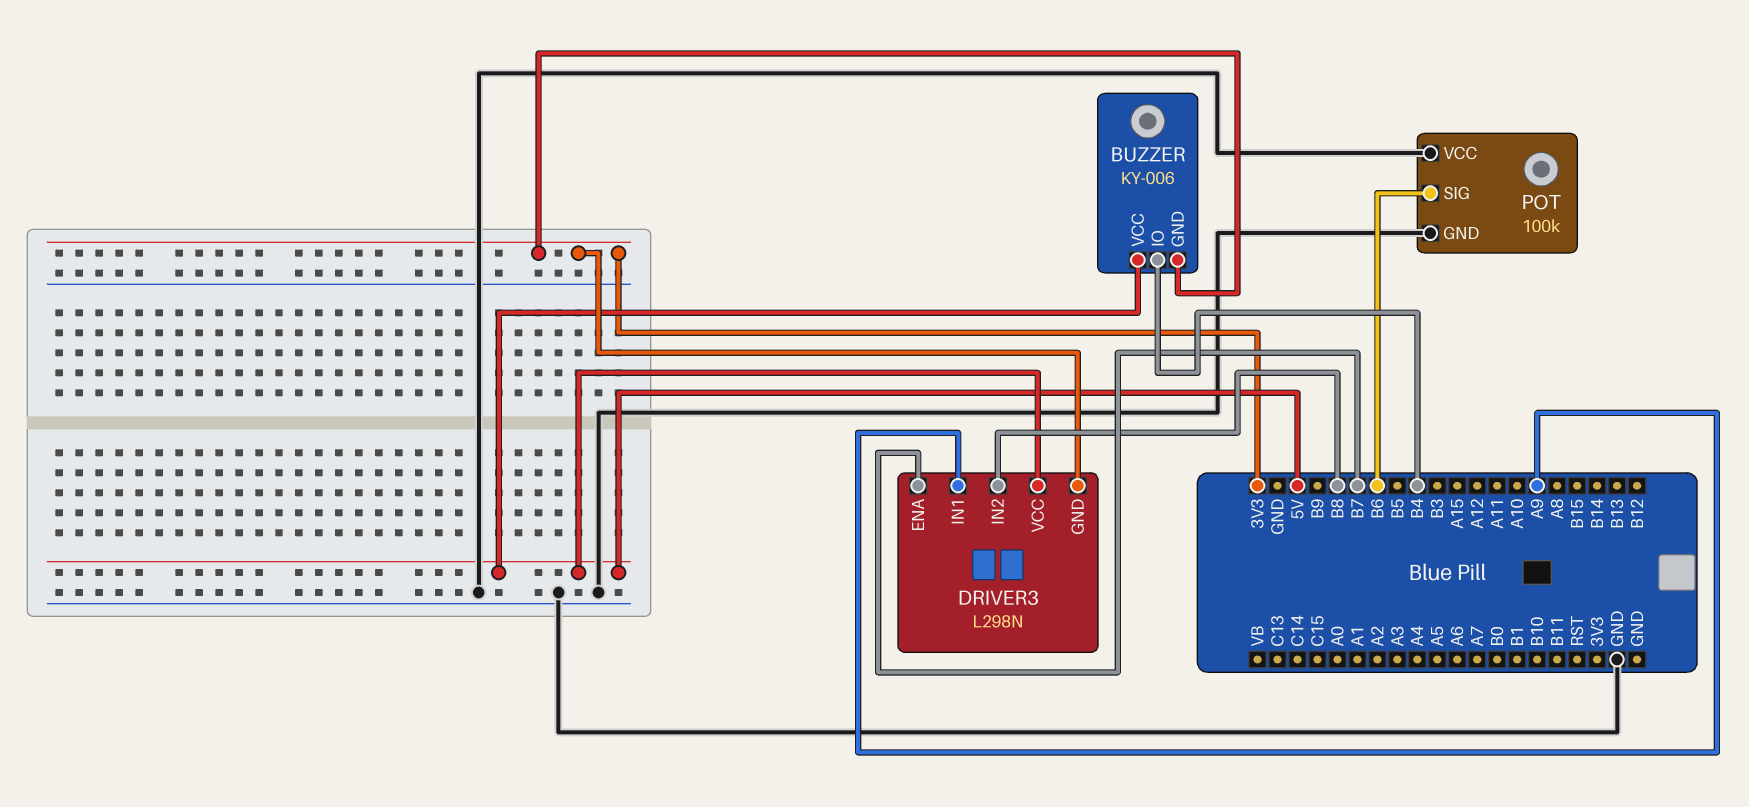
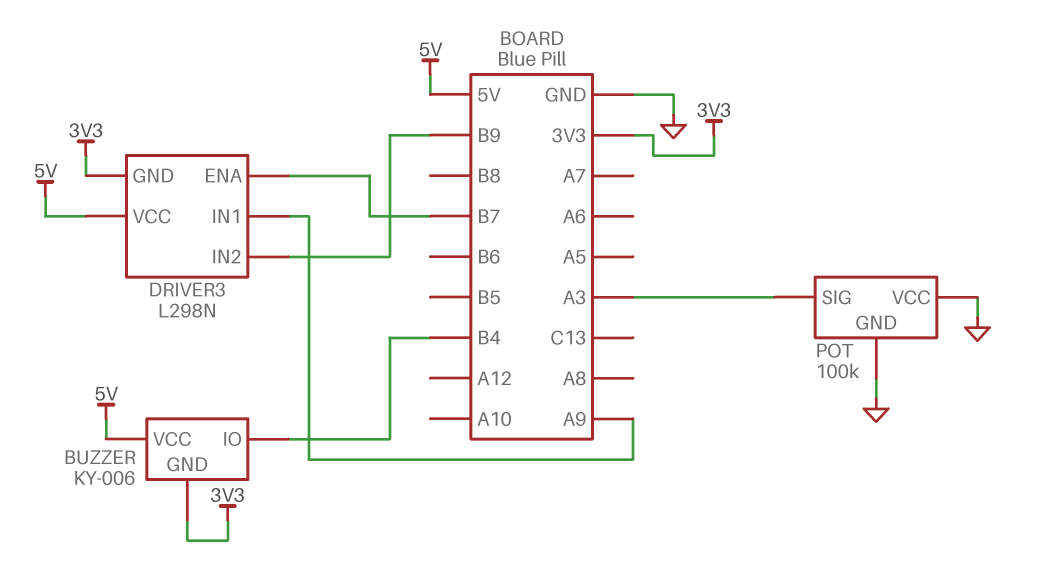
DRIVER3 pin IN2: B8 -> B9
POT pin SIG: B6 -> A3

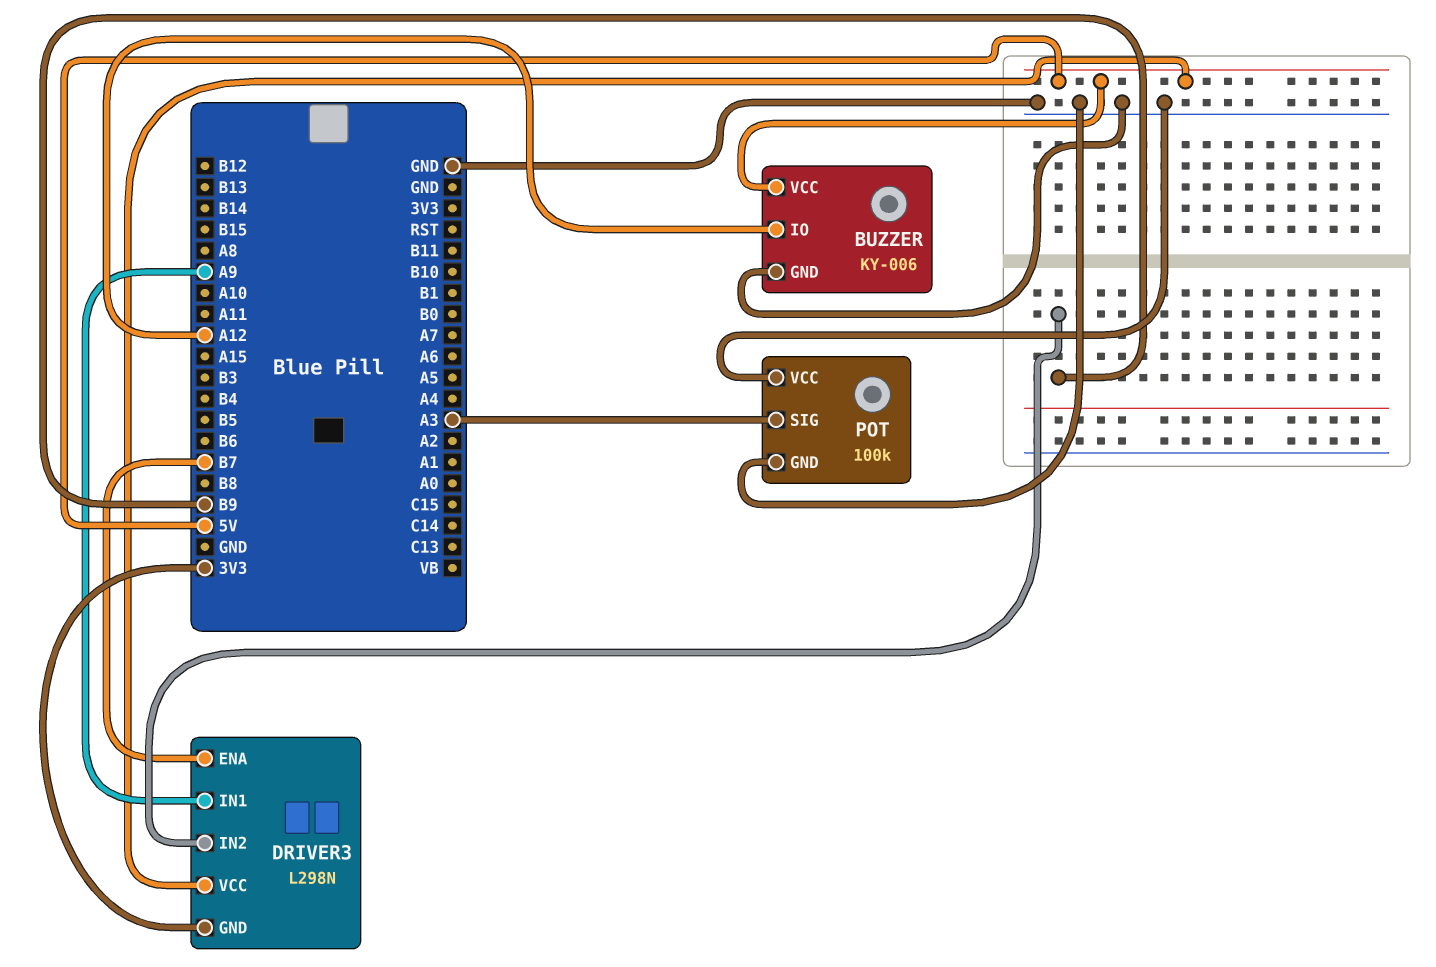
BUZZER pin GND: 3V3 -> GND
BUZZER pin IO: B4 -> A12

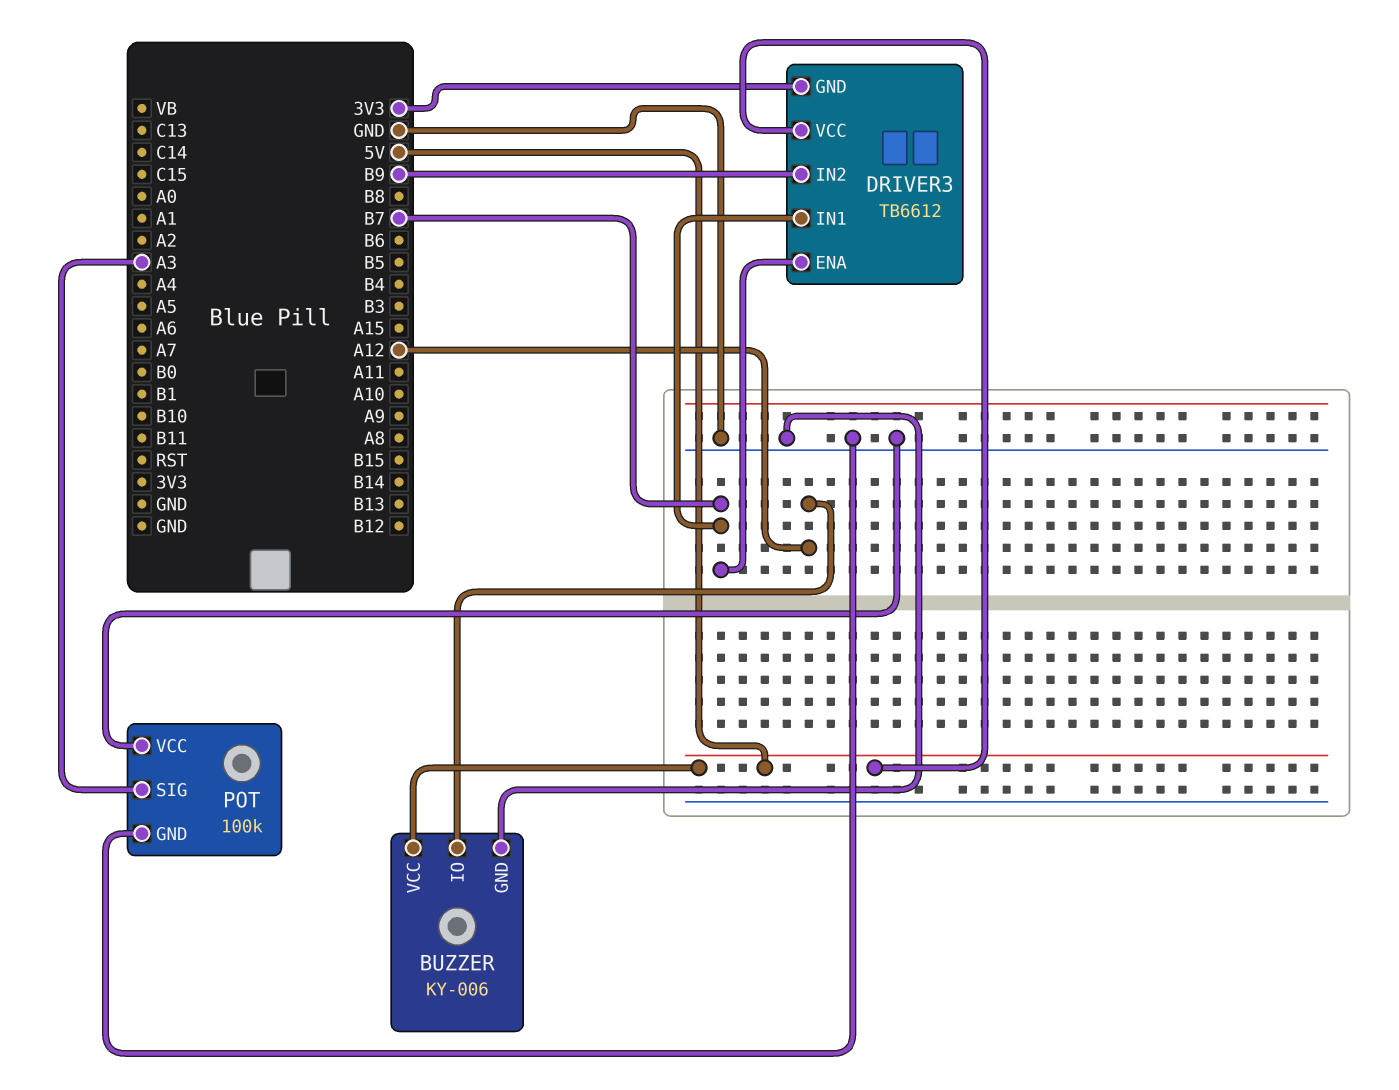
DRIVER3: L298N -> TB6612
DRIVER3 pin IN1: A9 -> B7

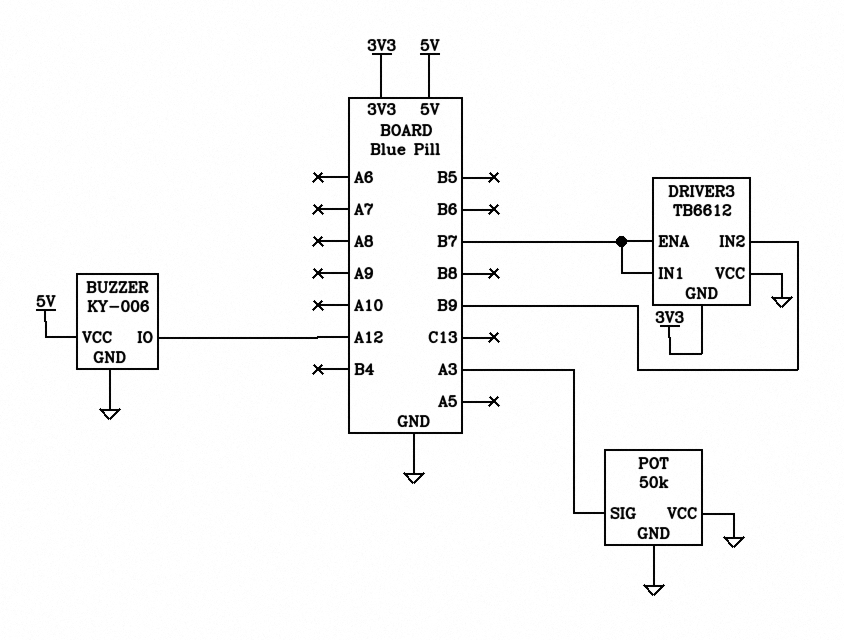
DRIVER3 pin VCC: 5V -> GND
POT: 100k -> 50k

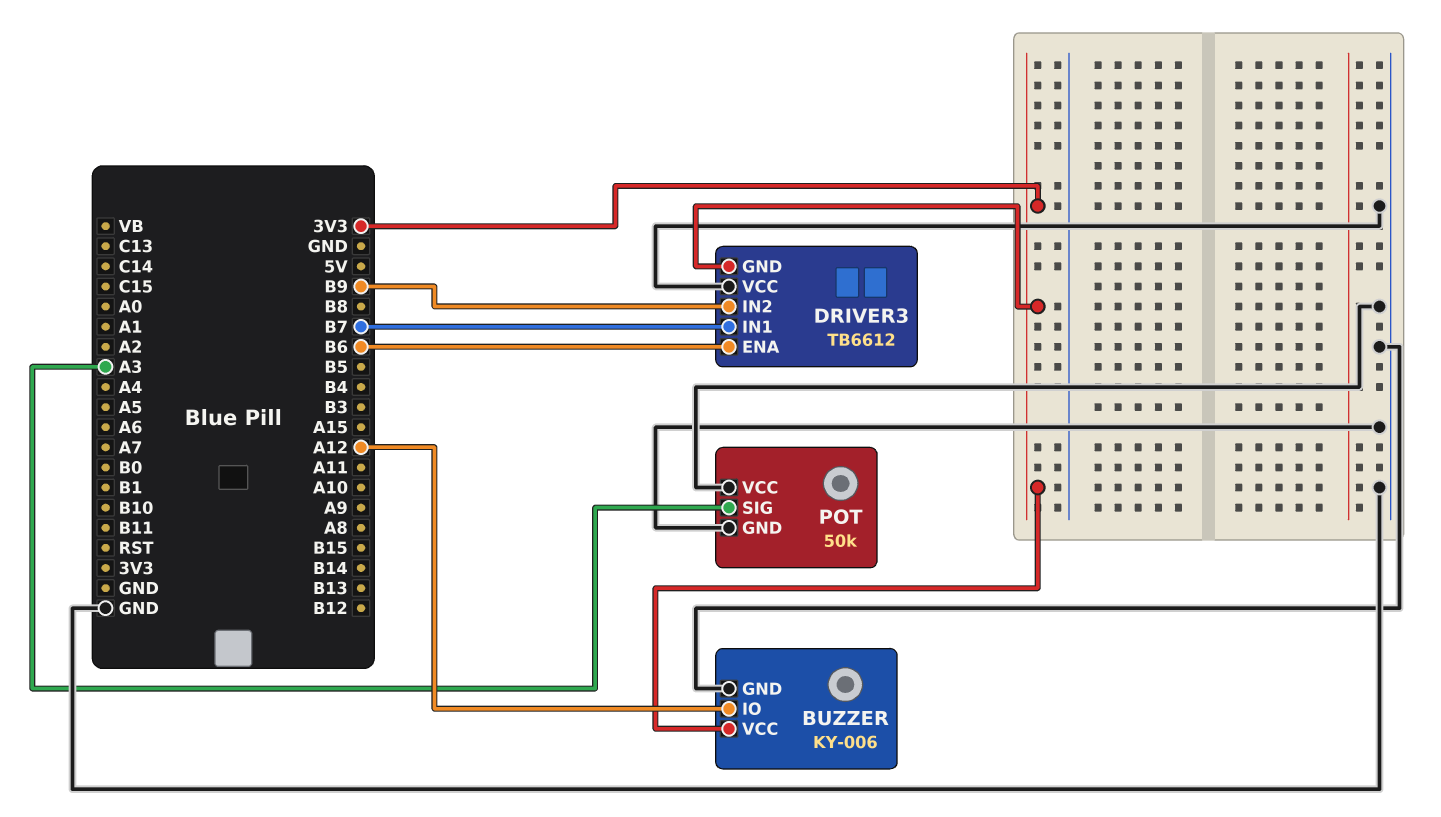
BUZZER pin VCC: 5V -> 3V3
DRIVER3 pin ENA: B7 -> B6

